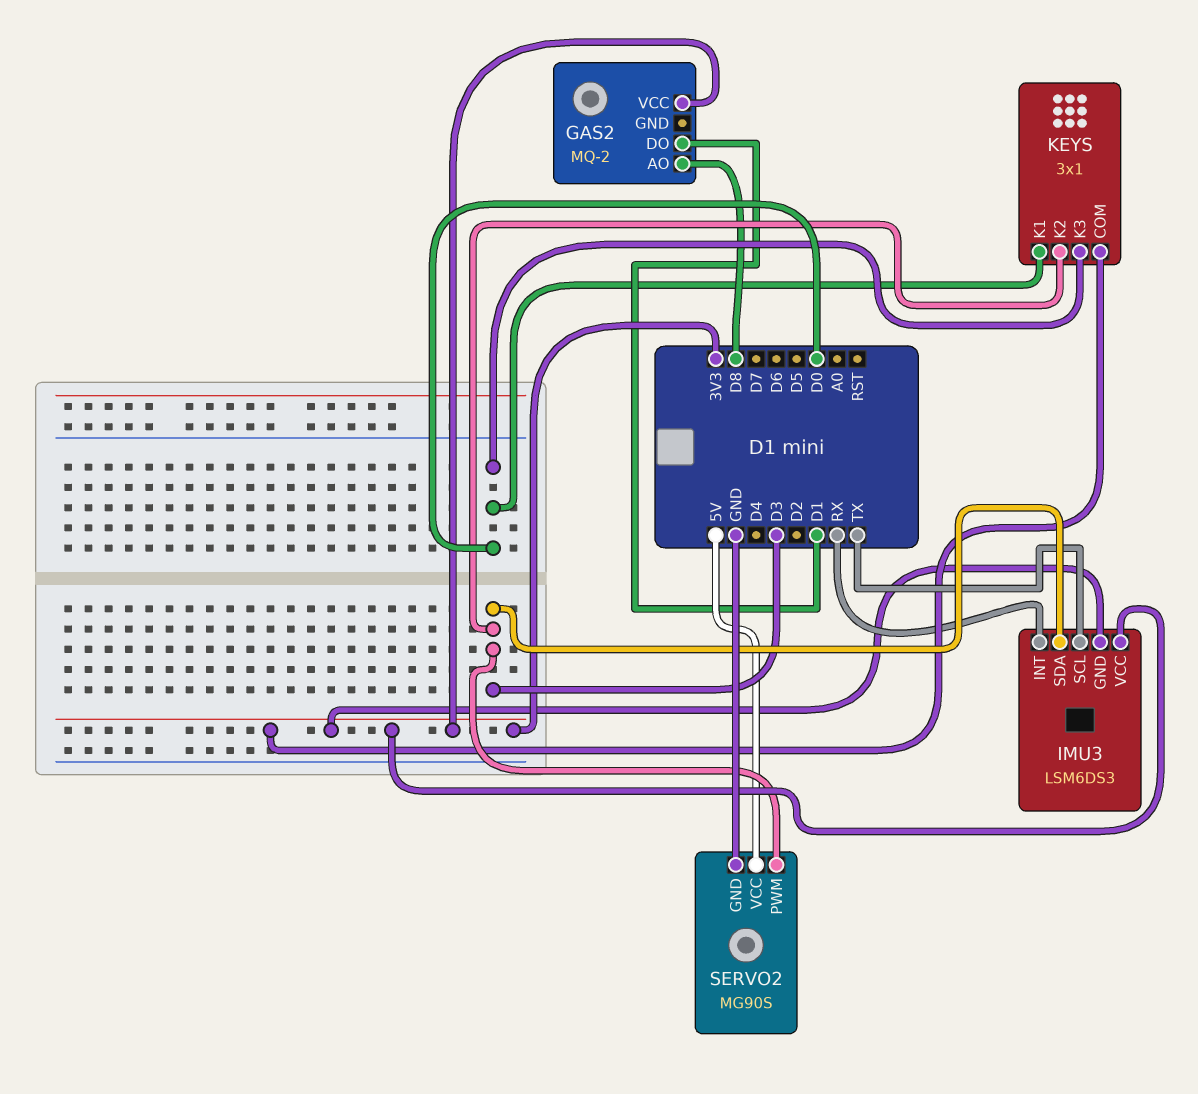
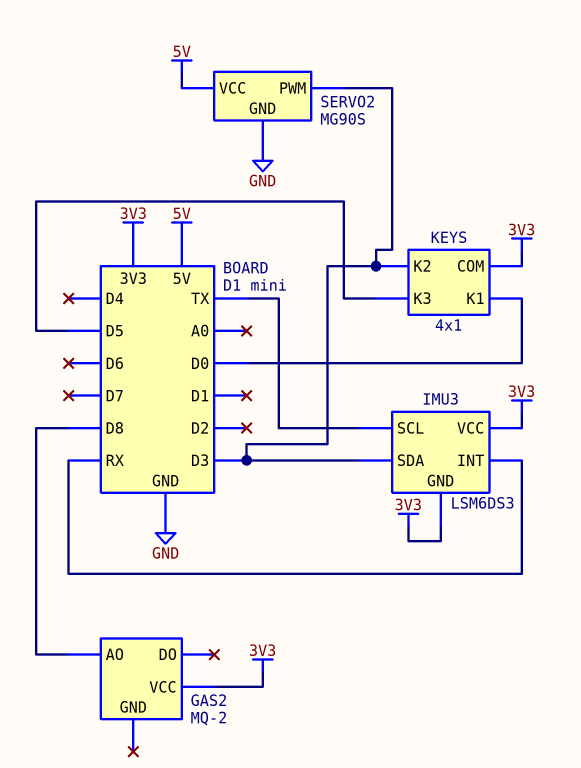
GAS2 pin DO: D1 -> none
KEYS: 3x1 -> 4x1
KEYS pin K3: D0 -> D5

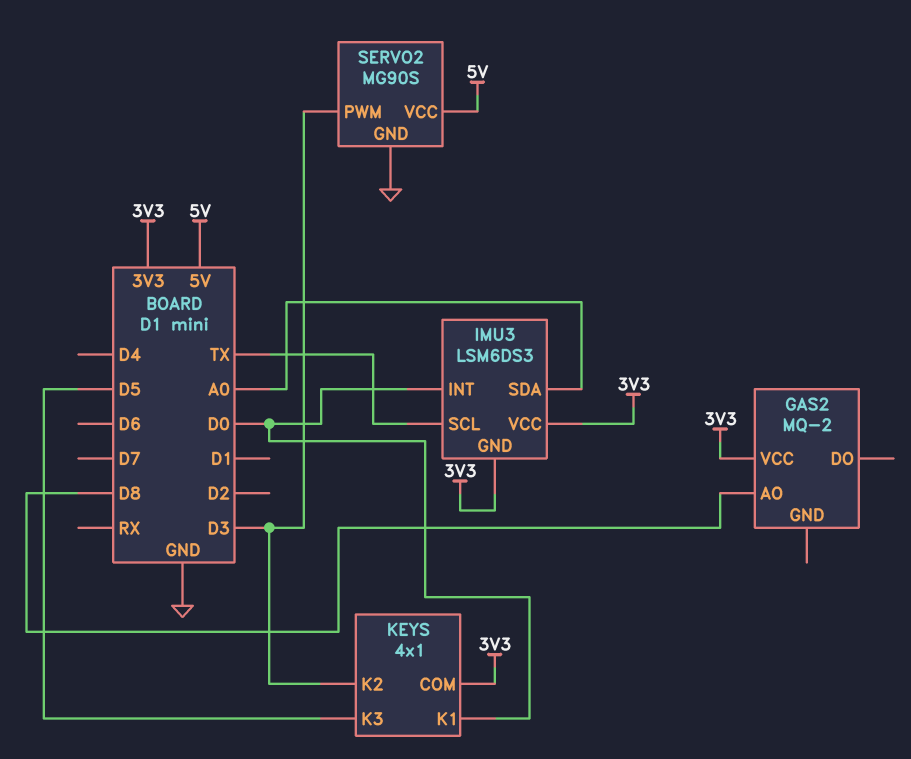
IMU3 pin INT: RX -> D0
IMU3 pin SDA: D3 -> A0

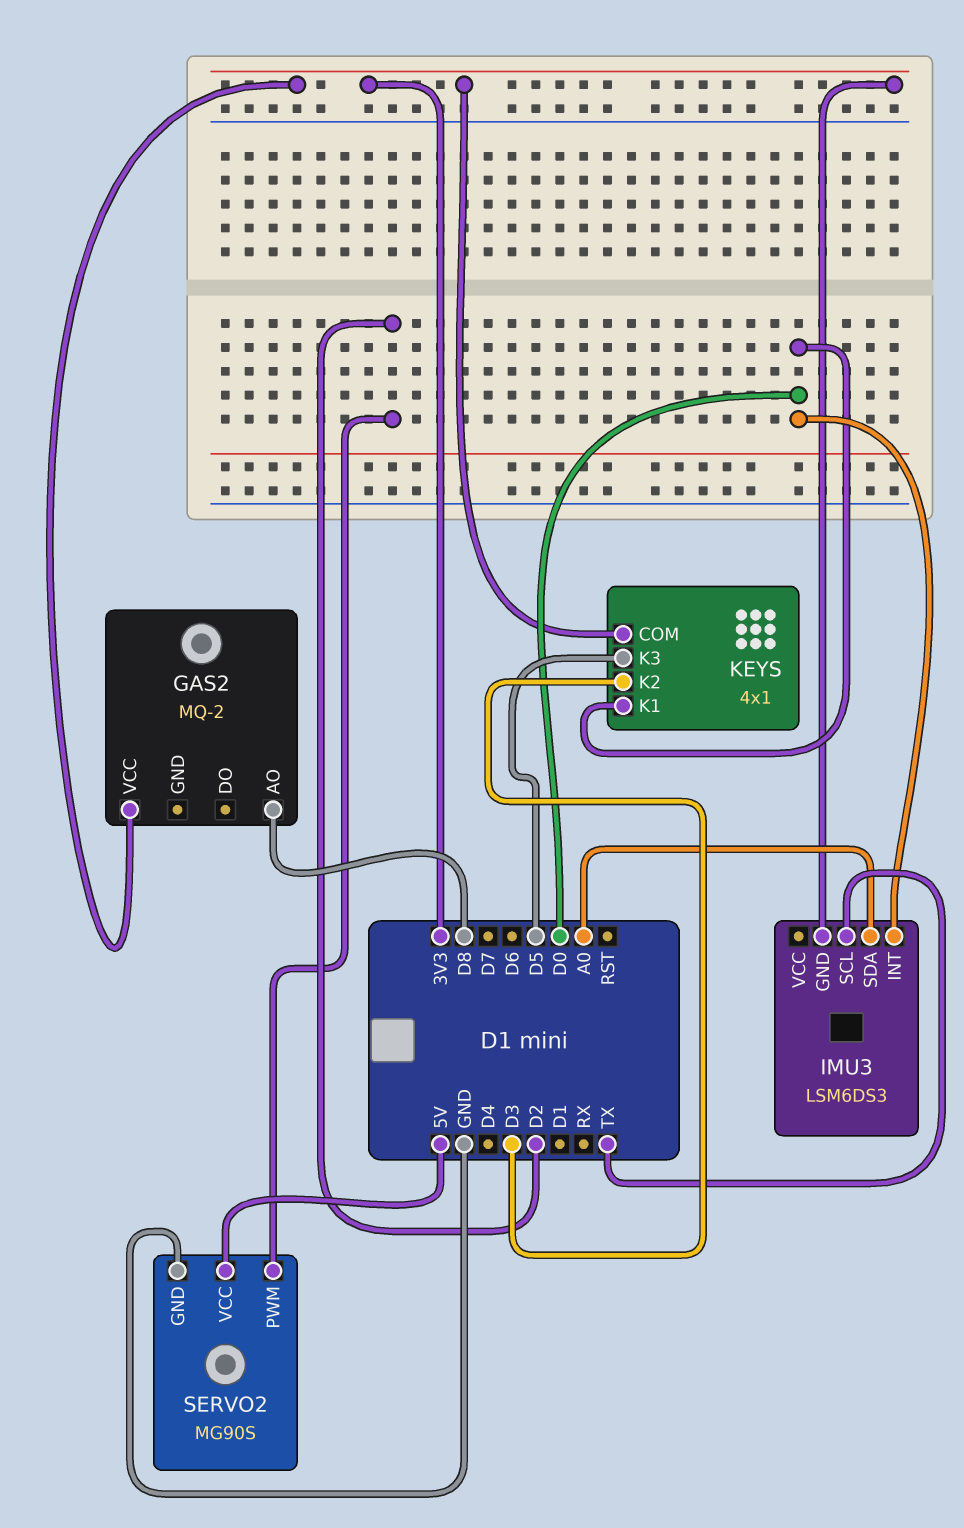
IMU3 pin VCC: 3V3 -> none
SERVO2 pin PWM: D3 -> D2

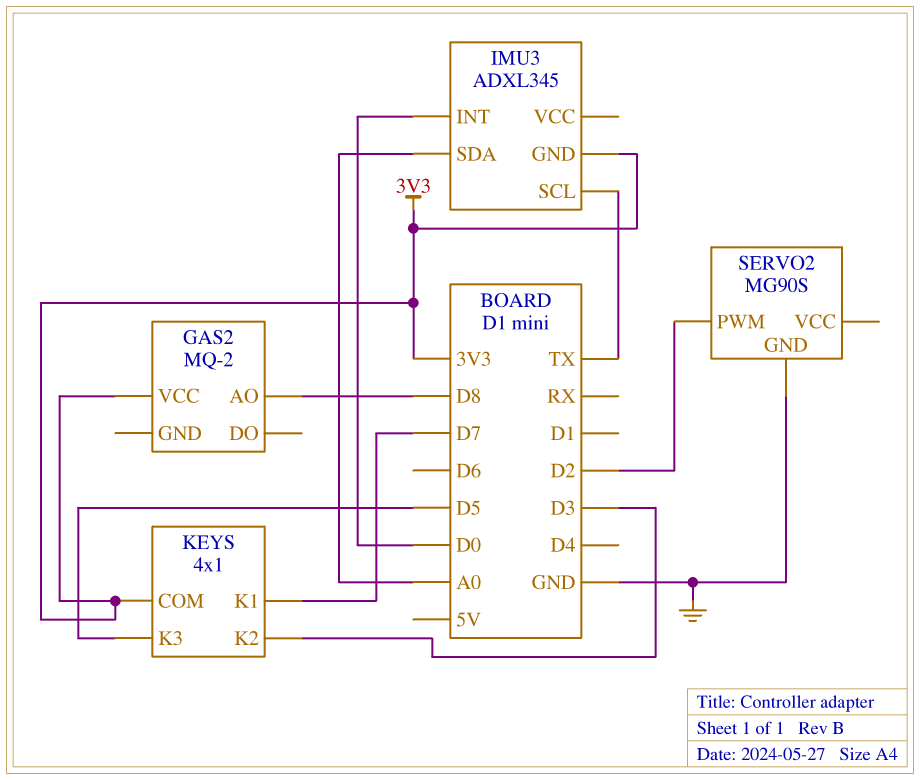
IMU3: LSM6DS3 -> ADXL345
KEYS pin K1: D0 -> D7
SERVO2 pin VCC: 5V -> none

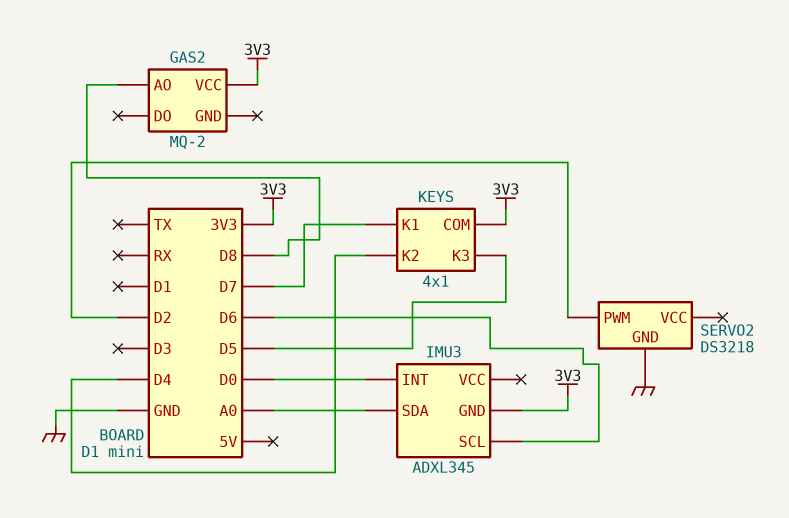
IMU3 pin SCL: TX -> D6
KEYS pin K2: D3 -> D4
SERVO2: MG90S -> DS3218

